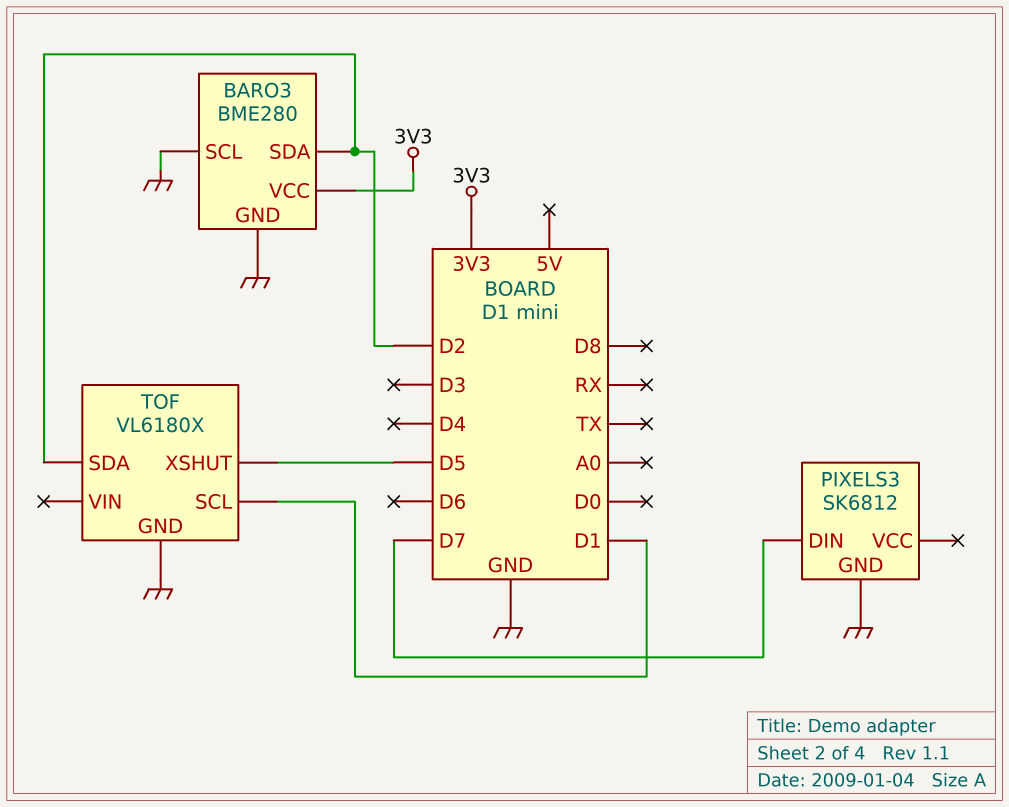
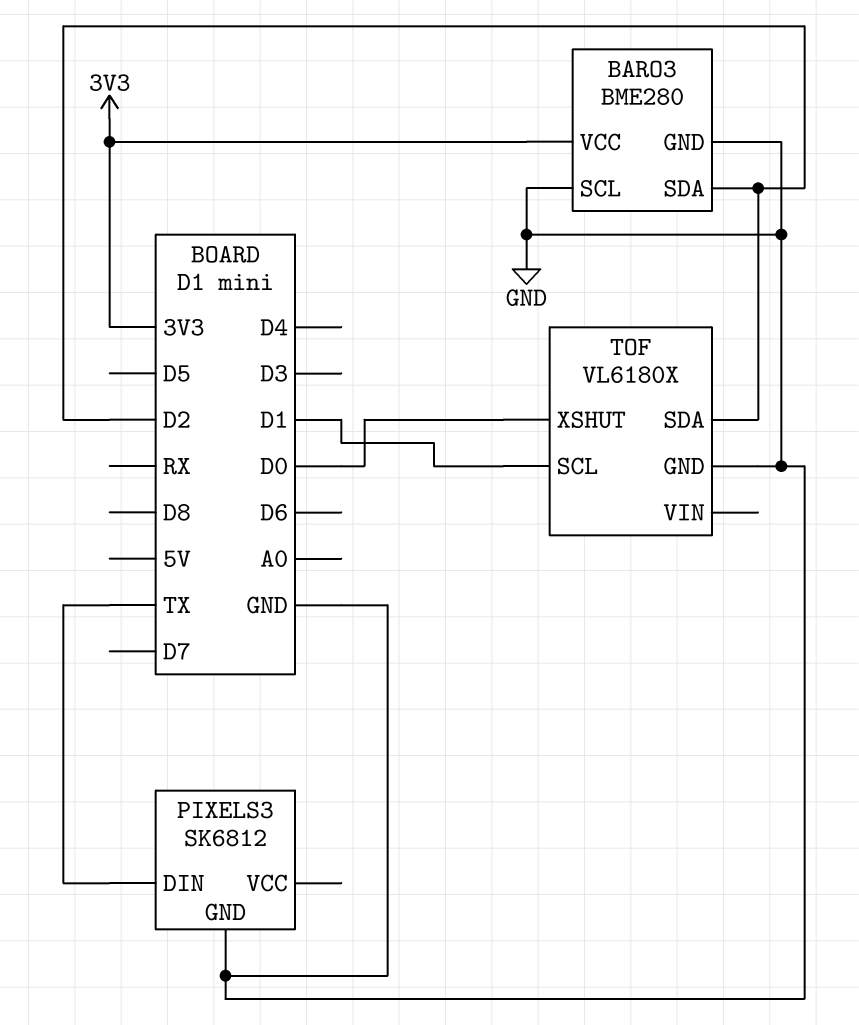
PIXELS3 pin DIN: D7 -> TX
TOF pin XSHUT: D5 -> D0

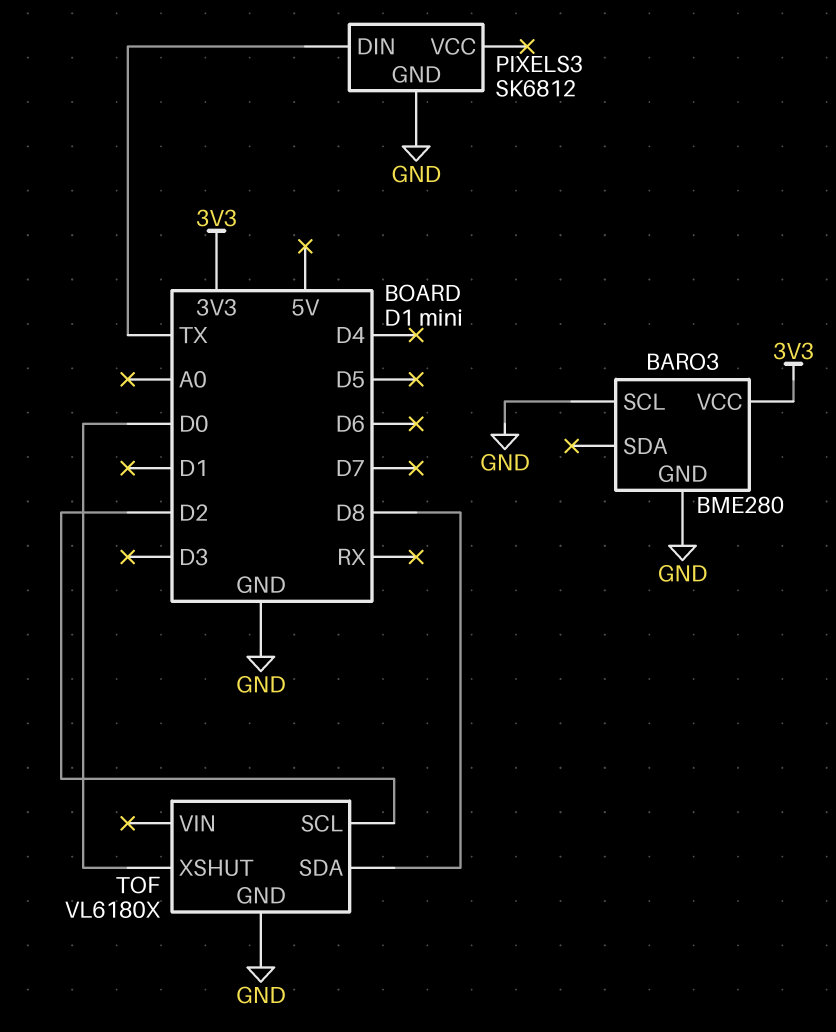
BARO3 pin SDA: D2 -> none
TOF pin SCL: D1 -> D2
TOF pin SDA: D2 -> D8

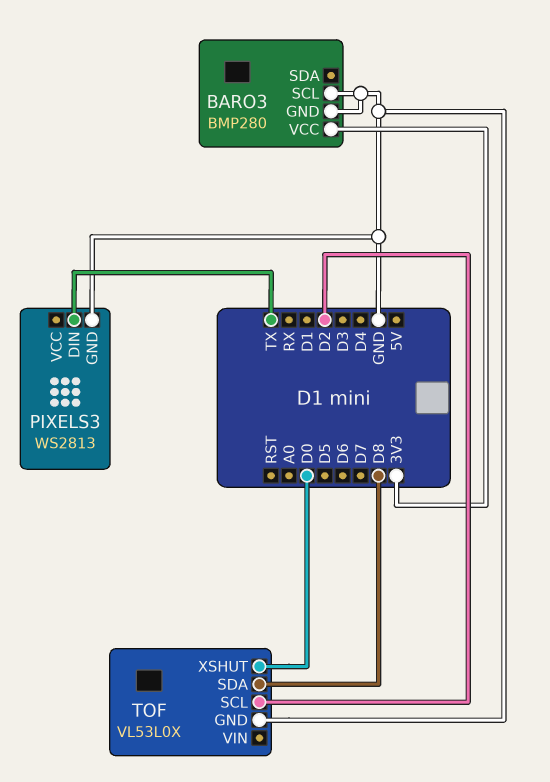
BARO3: BME280 -> BMP280
PIXELS3: SK6812 -> WS2813
TOF: VL6180X -> VL53L0X

